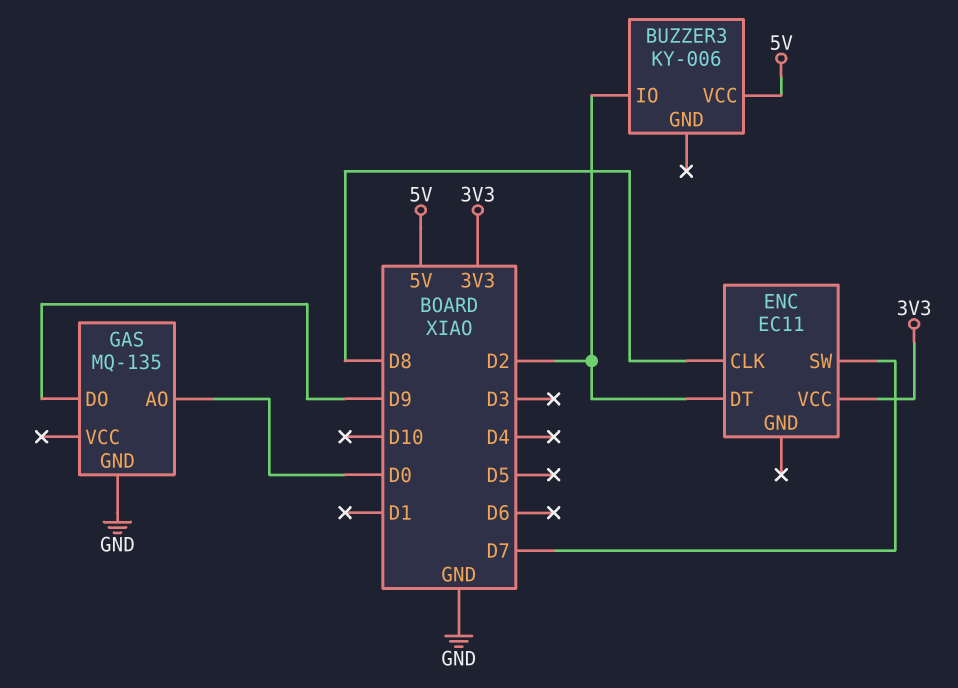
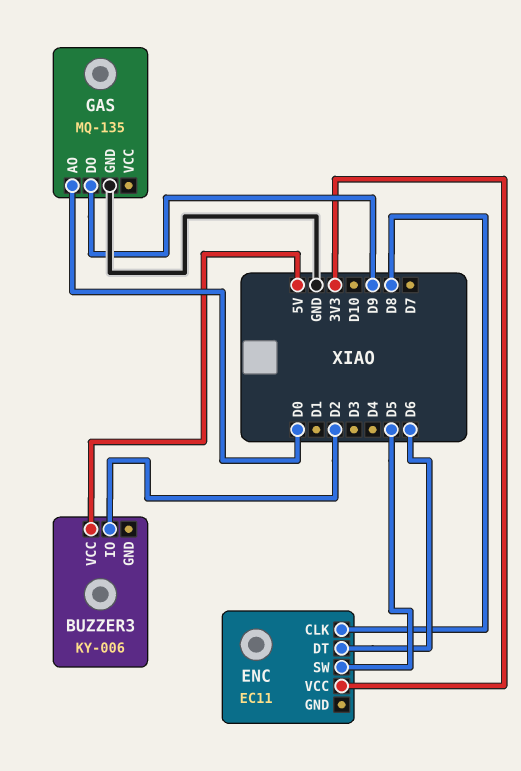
ENC pin DT: D2 -> D6
ENC pin SW: D7 -> D5

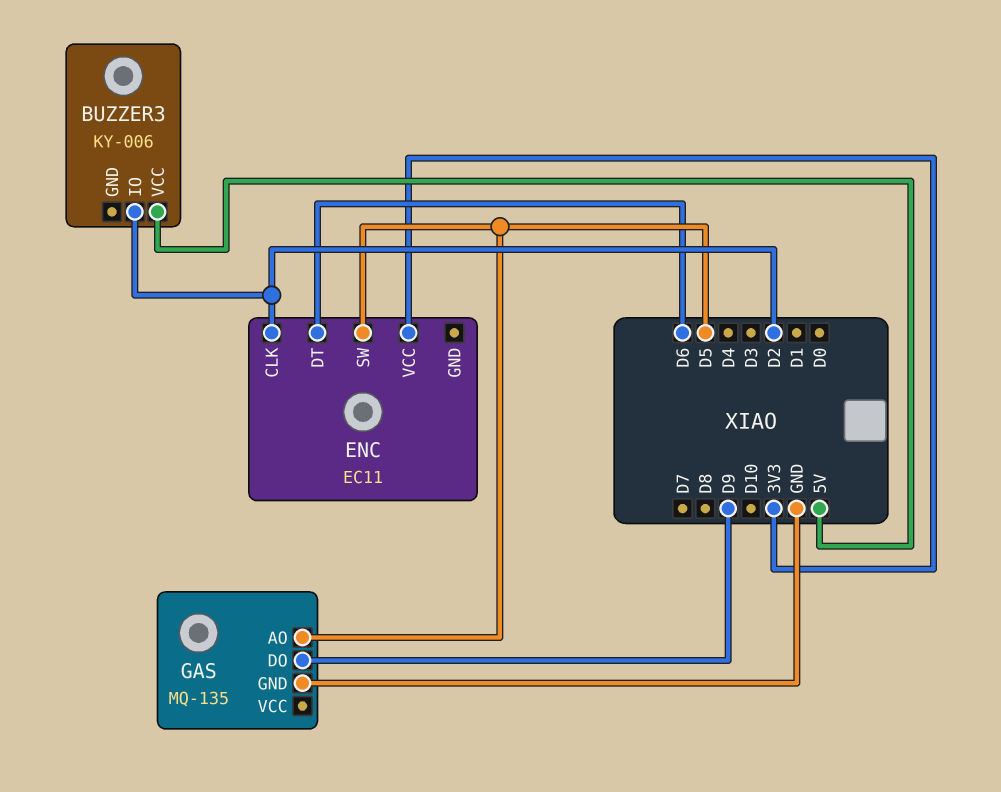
ENC pin CLK: D8 -> D2
GAS pin AO: D0 -> D5

